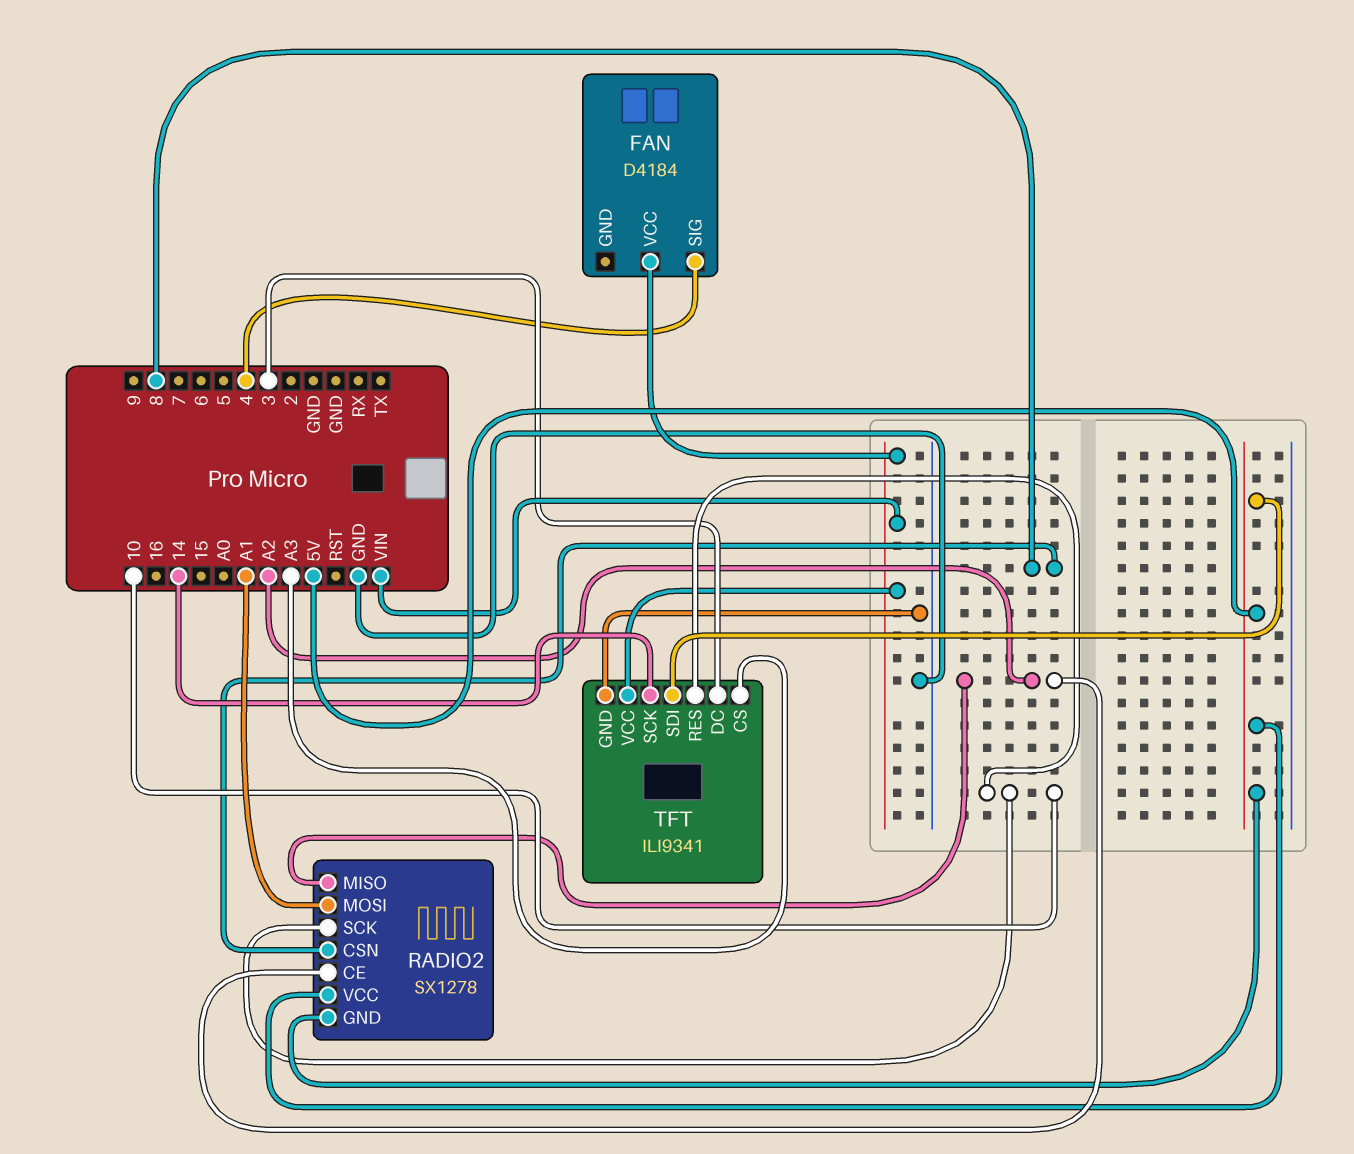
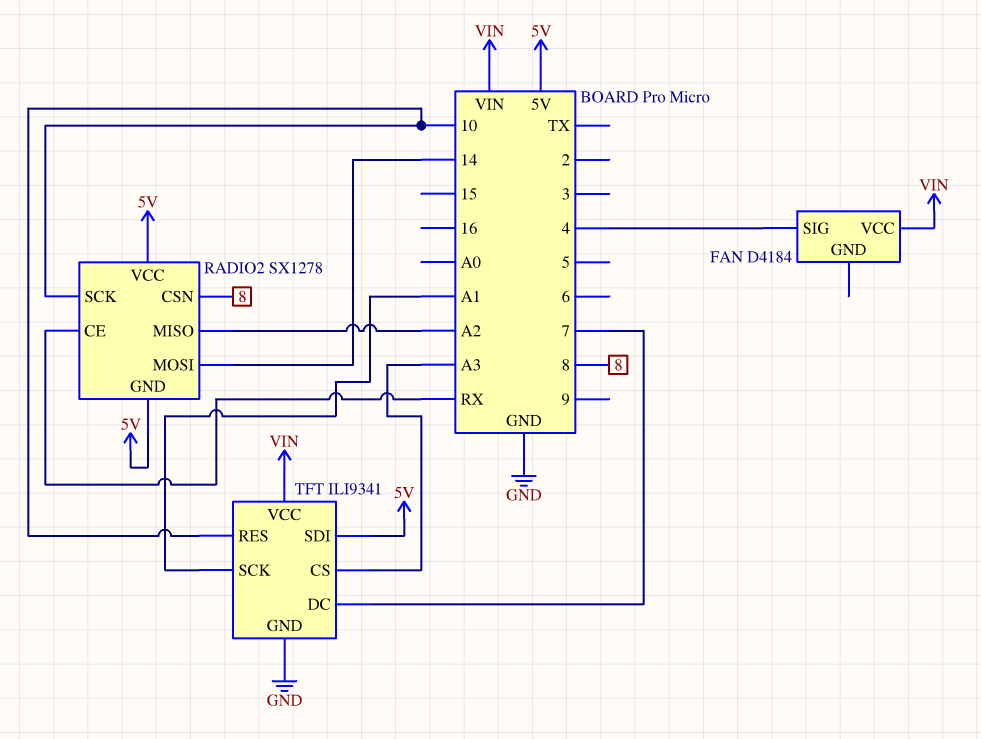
RADIO2 pin CE: A2 -> RX
RADIO2 pin MOSI: A1 -> 14
TFT pin DC: 3 -> 7
TFT pin SCK: 14 -> A1

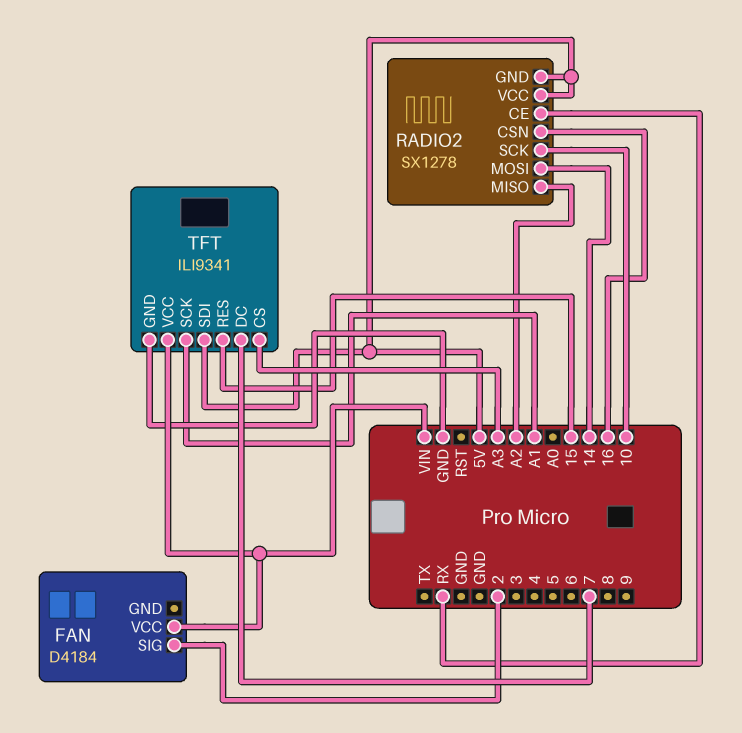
FAN pin SIG: 4 -> 2
RADIO2 pin CSN: 8 -> 16
TFT pin RES: 10 -> 15

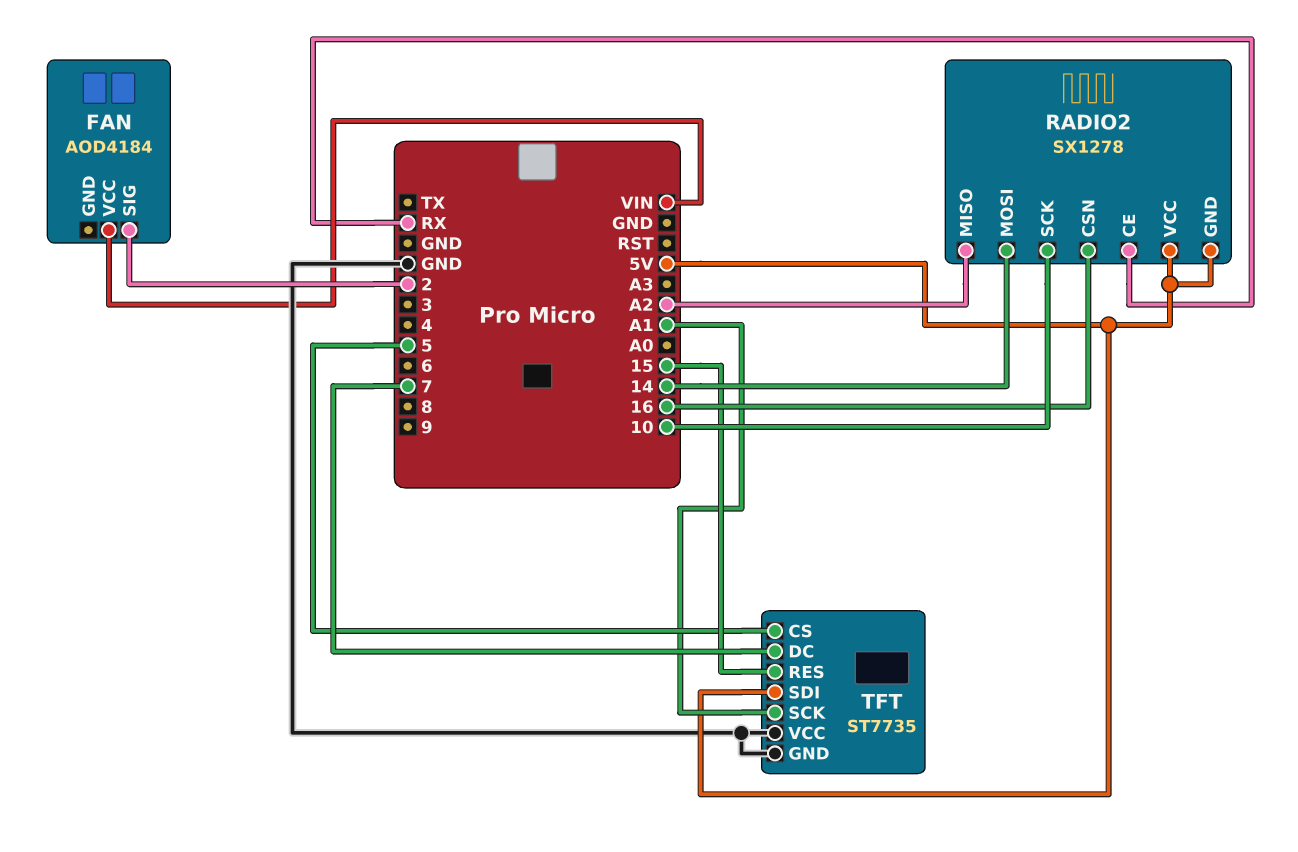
FAN: D4184 -> AOD4184
TFT: ILI9341 -> ST7735
TFT pin CS: A3 -> 5
TFT pin VCC: VIN -> GND

